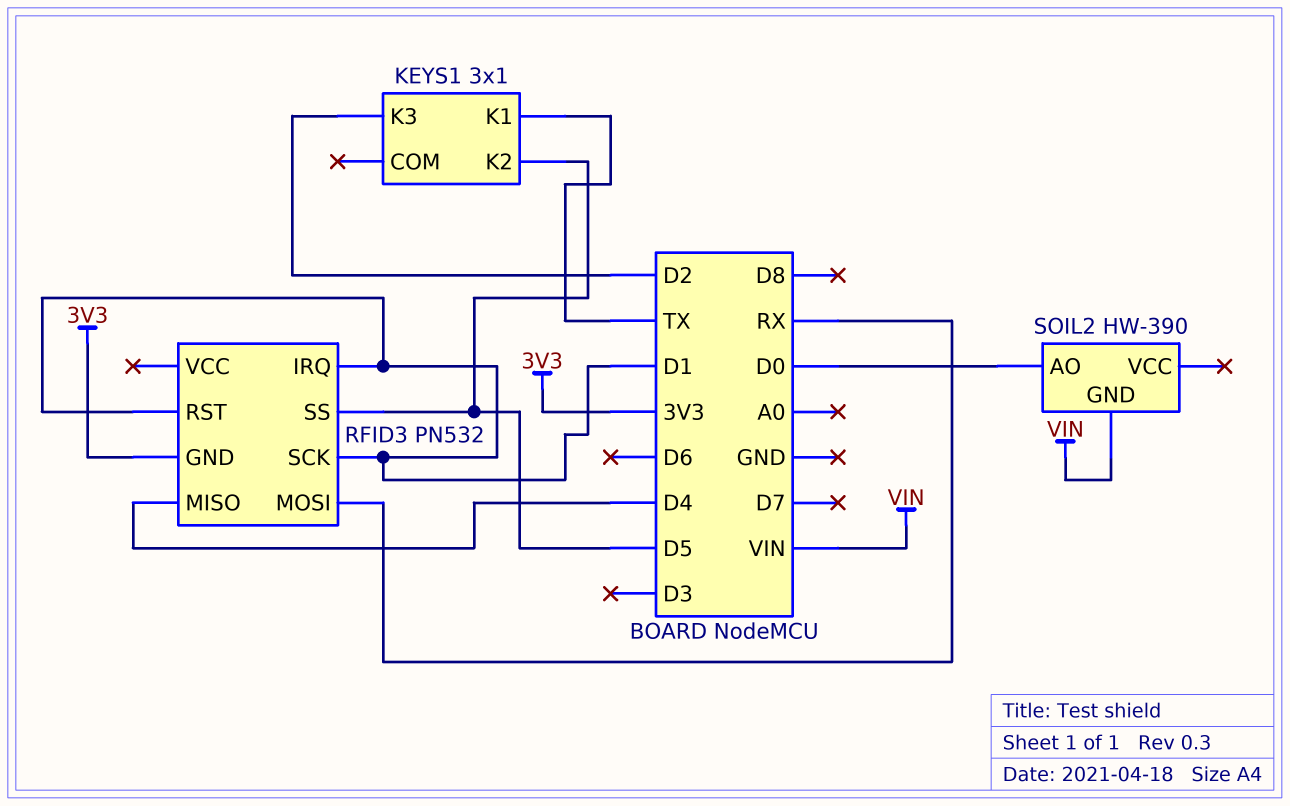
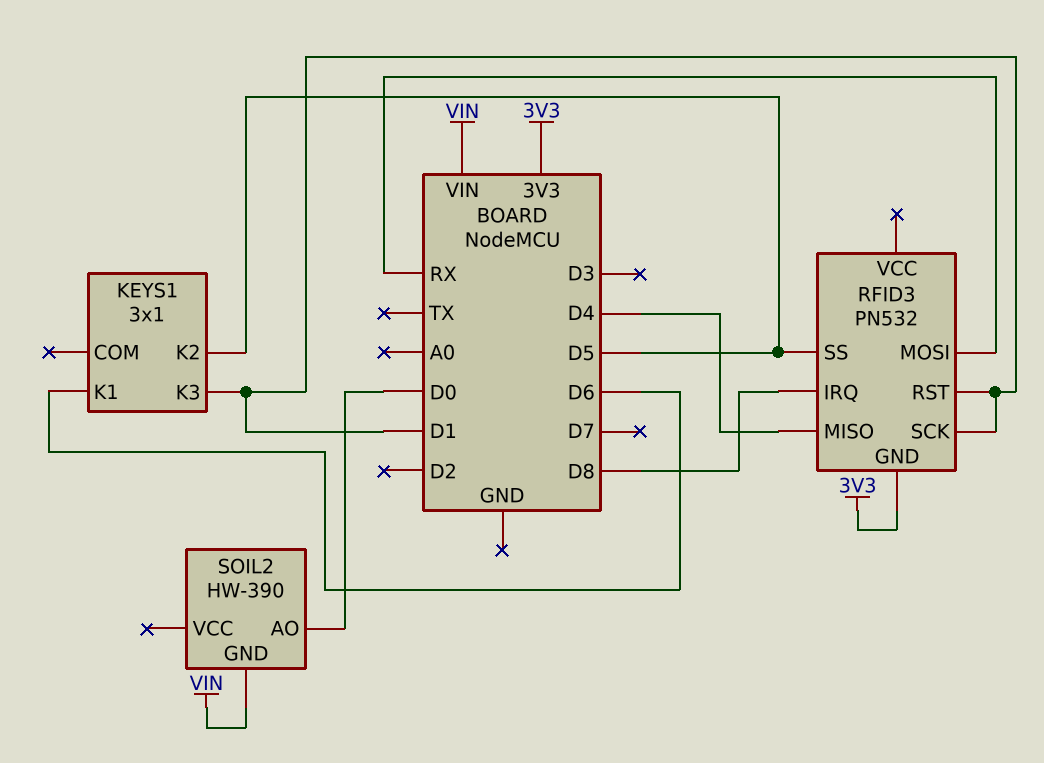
KEYS1 pin K1: TX -> D6
KEYS1 pin K3: D2 -> D1
RFID3 pin IRQ: D1 -> D8

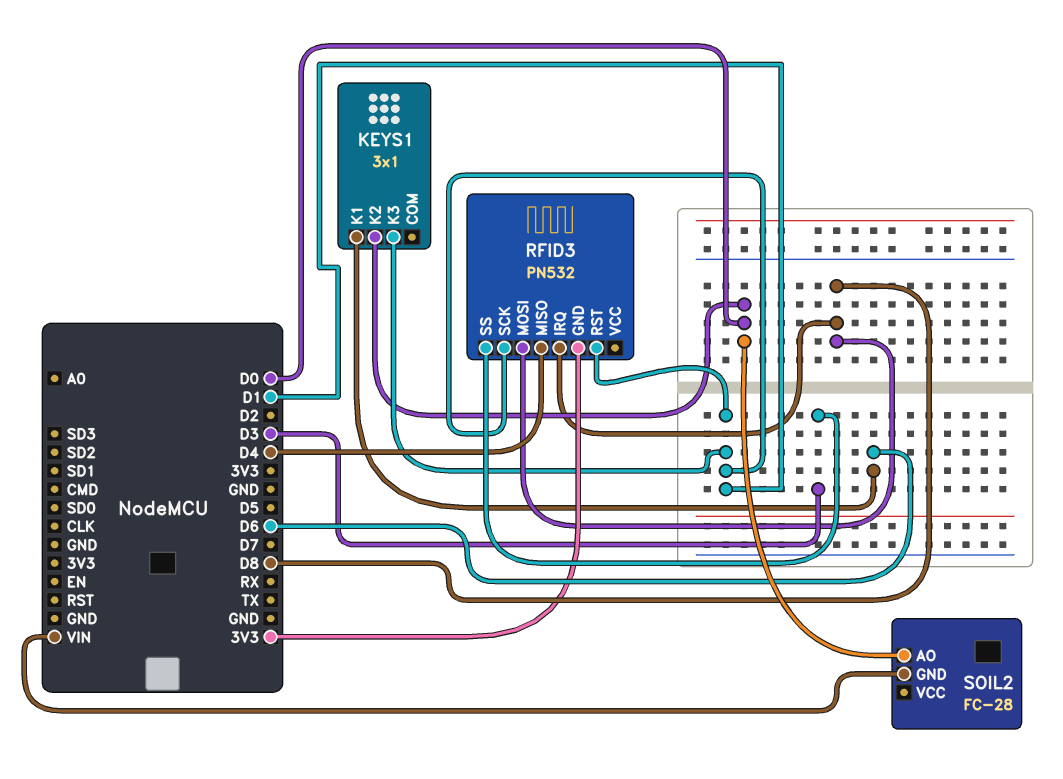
KEYS1 pin K2: D5 -> D0
RFID3 pin MOSI: RX -> D8
RFID3 pin SS: D5 -> D3
SOIL2: HW-390 -> FC-28

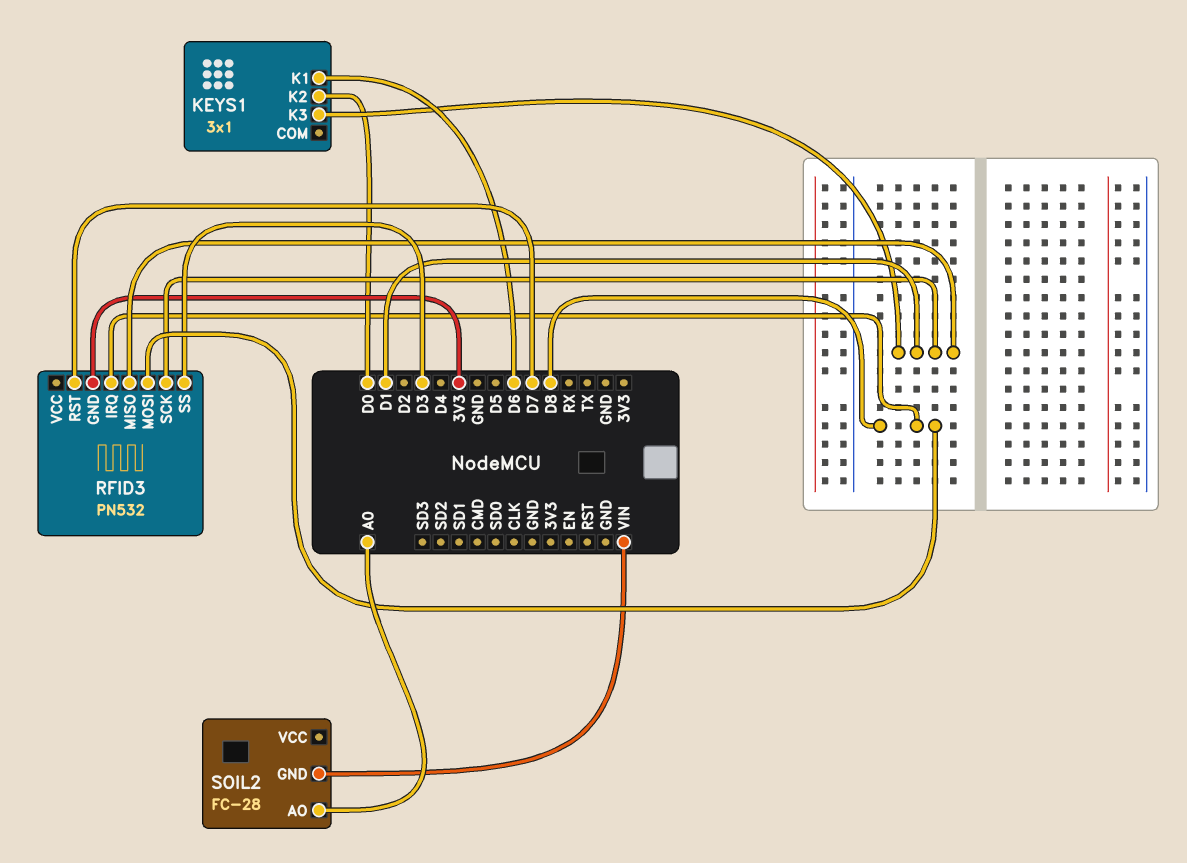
RFID3 pin MISO: D4 -> D1
RFID3 pin RST: D1 -> D7
SOIL2 pin AO: D0 -> A0

